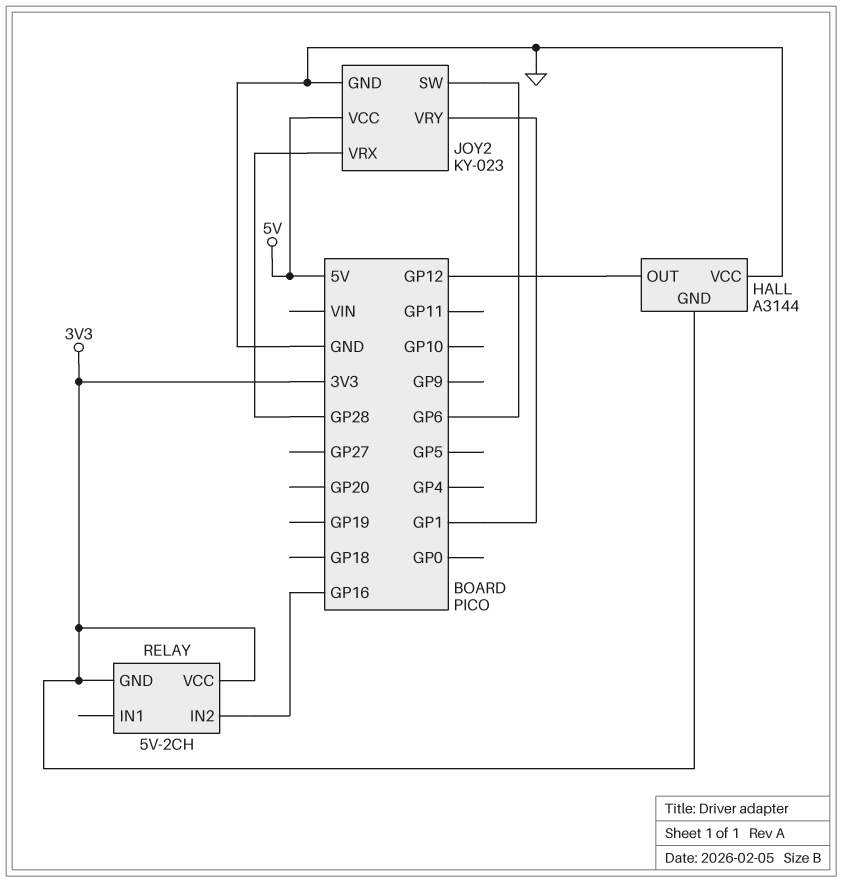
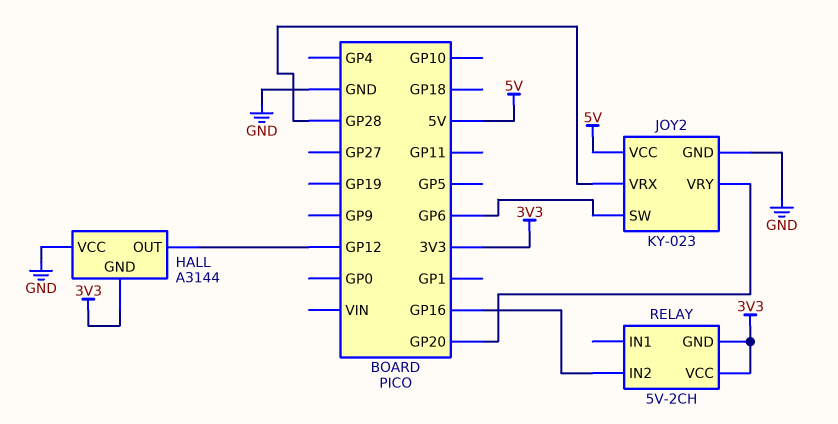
JOY2 pin VRY: GP1 -> GP20

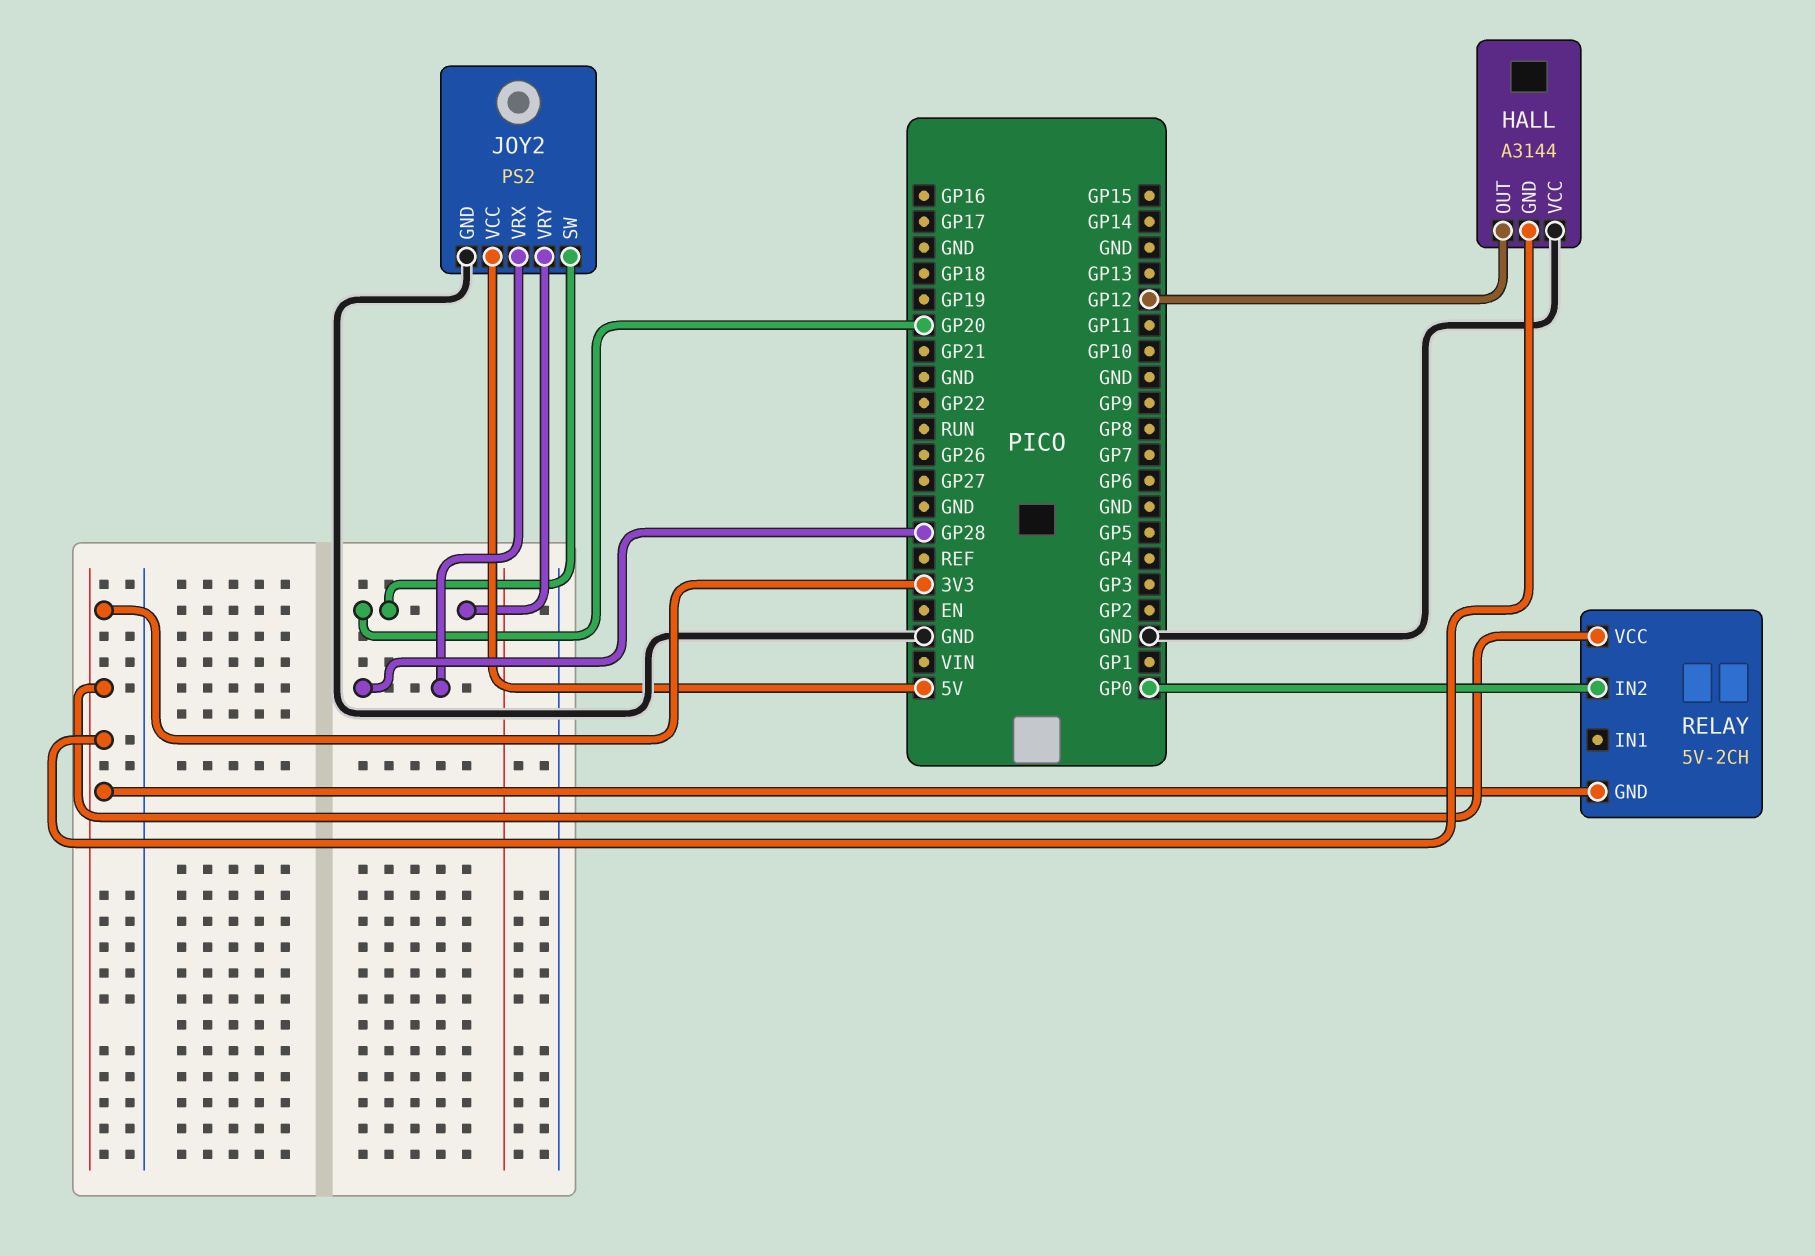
JOY2: KY-023 -> PS2
JOY2 pin SW: GP6 -> GP20
RELAY pin IN2: GP16 -> GP0

